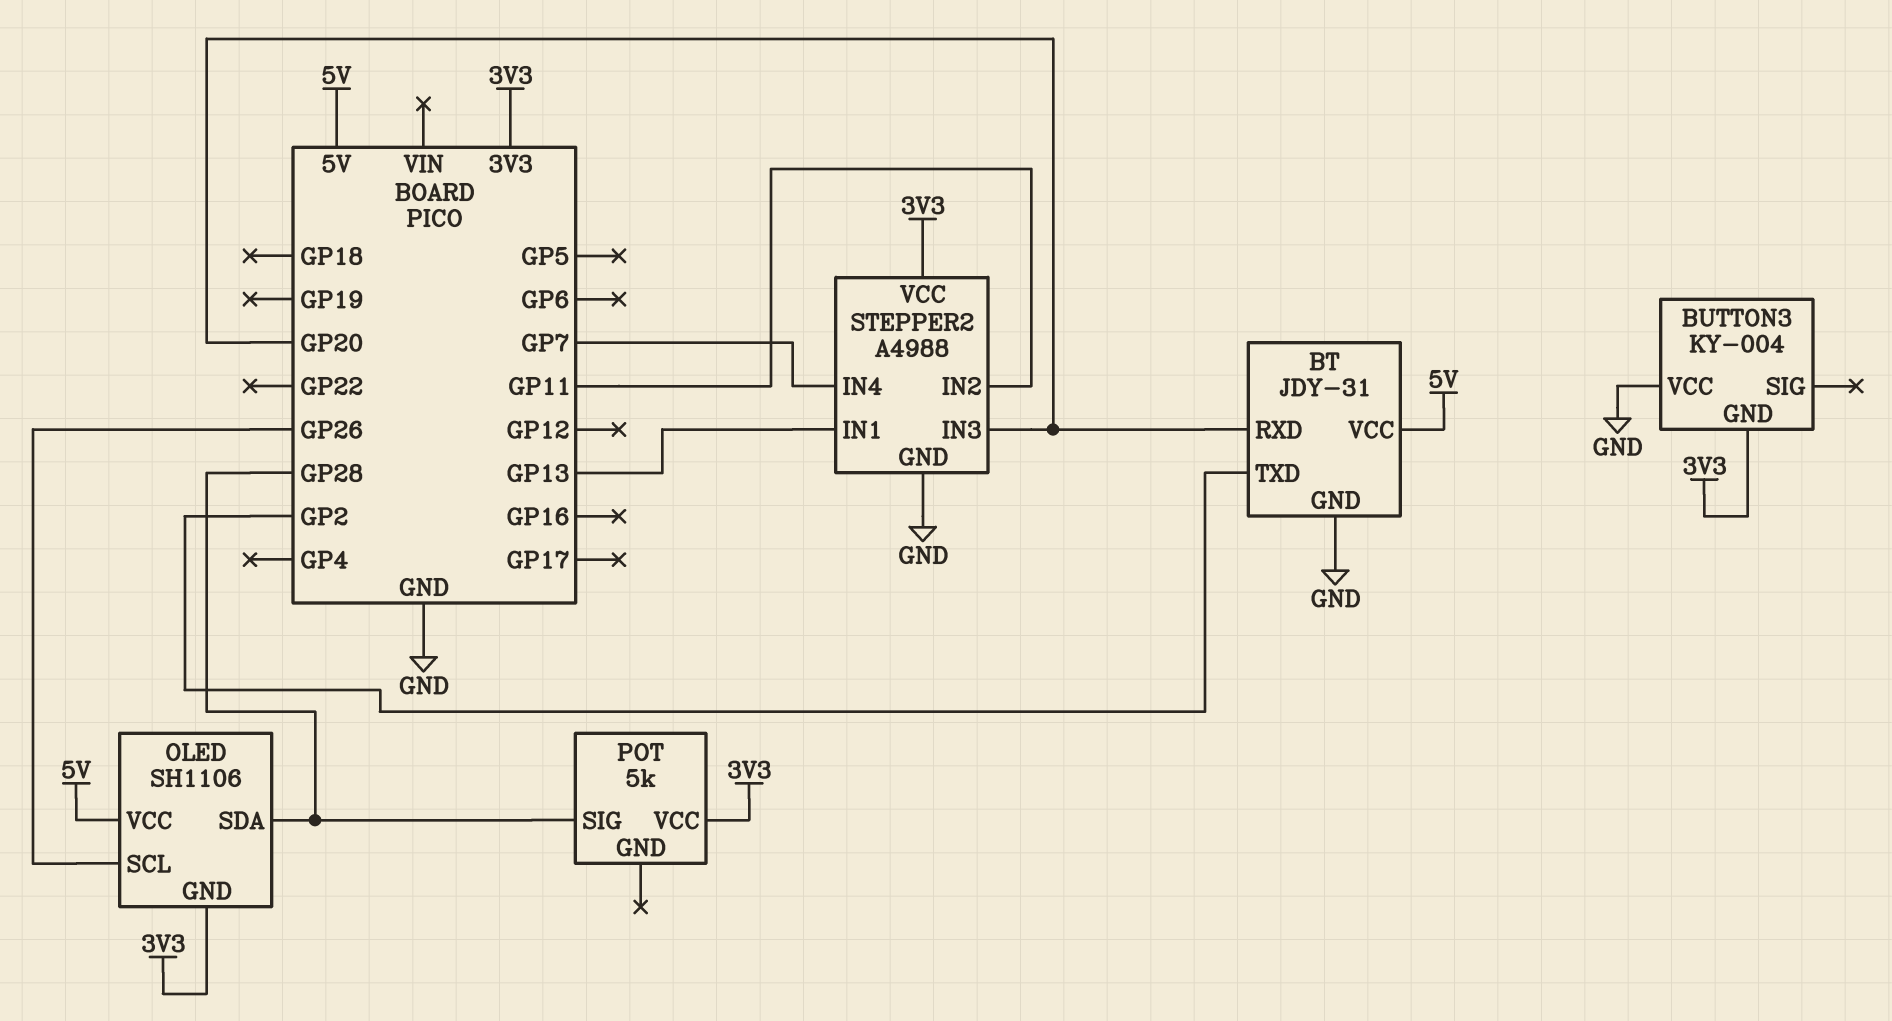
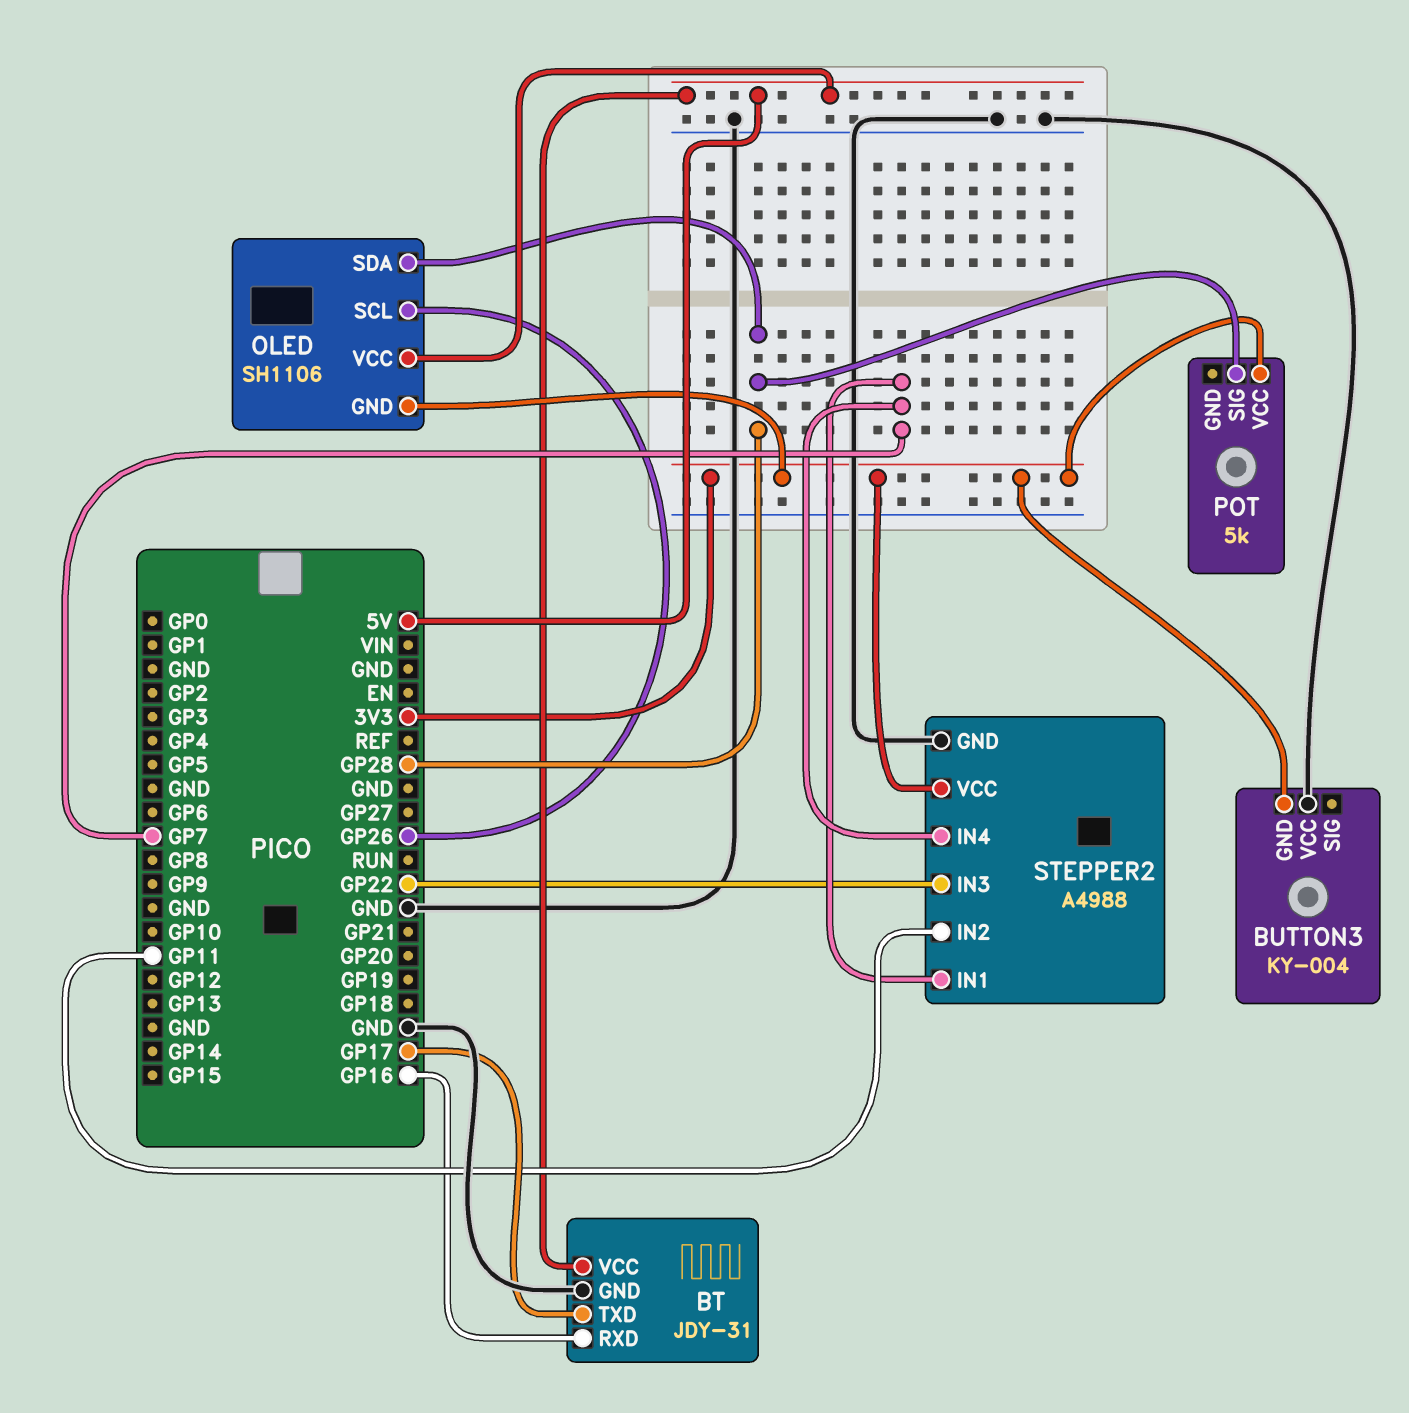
BT pin RXD: GP20 -> GP16
BT pin TXD: GP2 -> GP17
STEPPER2 pin IN1: GP13 -> GP7
STEPPER2 pin IN3: GP20 -> GP22

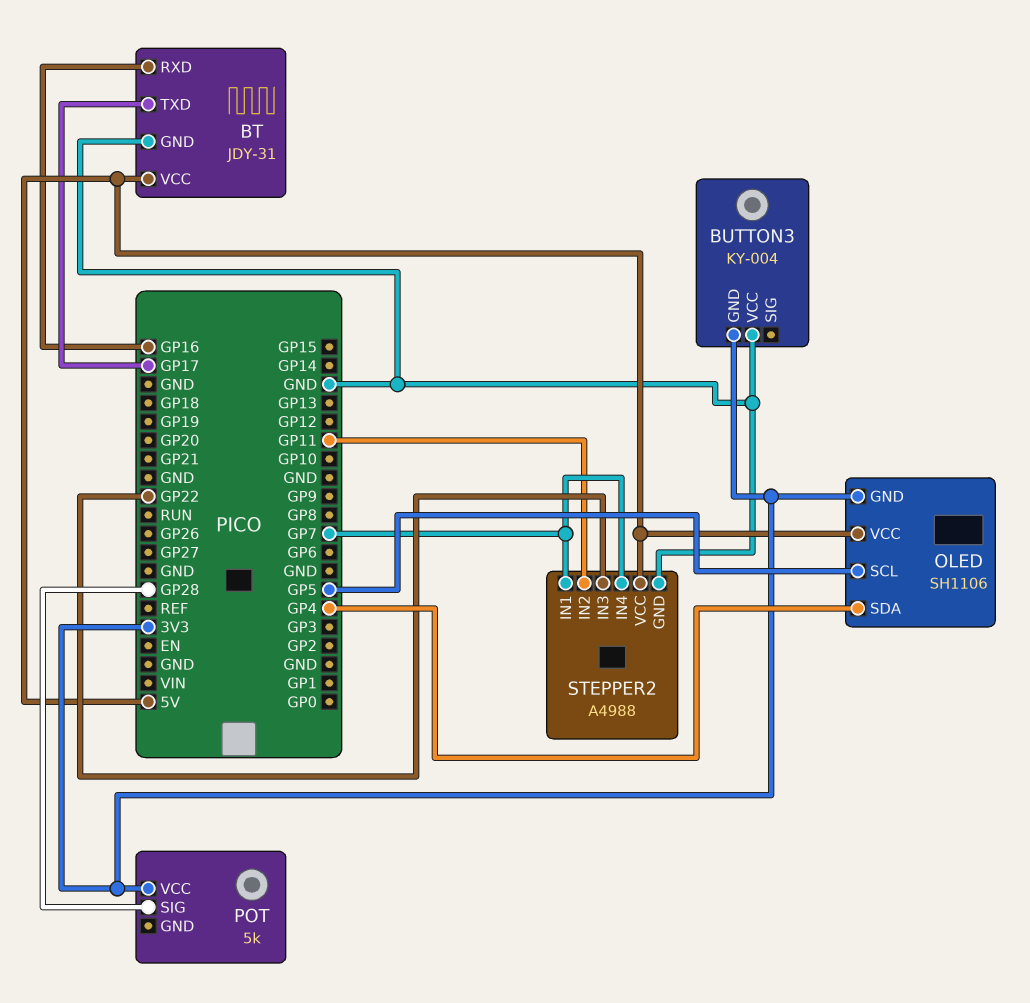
OLED pin SCL: GP26 -> GP5
OLED pin SDA: GP28 -> GP4
STEPPER2 pin VCC: 3V3 -> 5V

